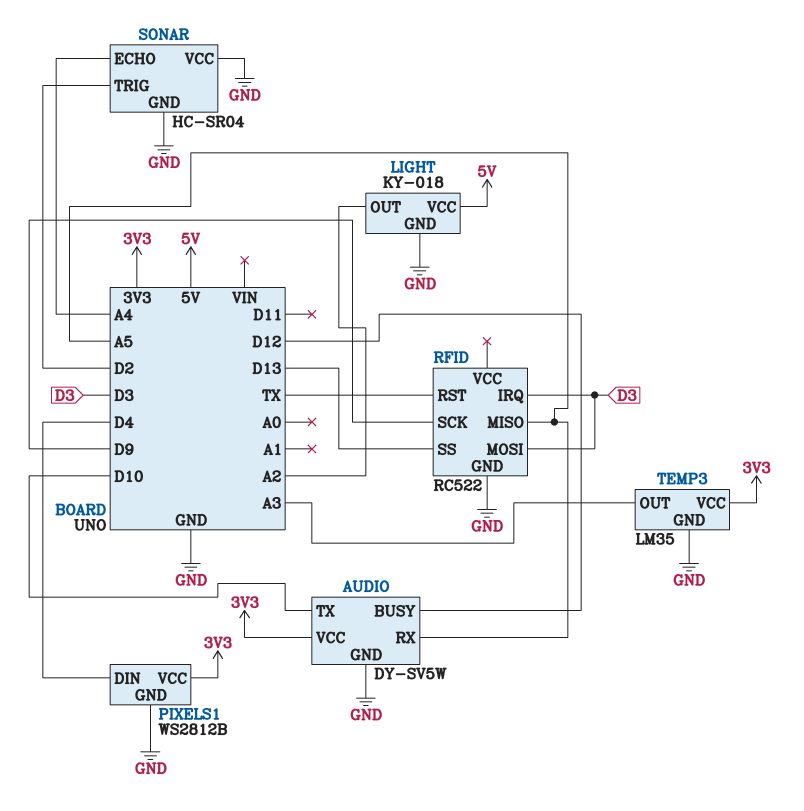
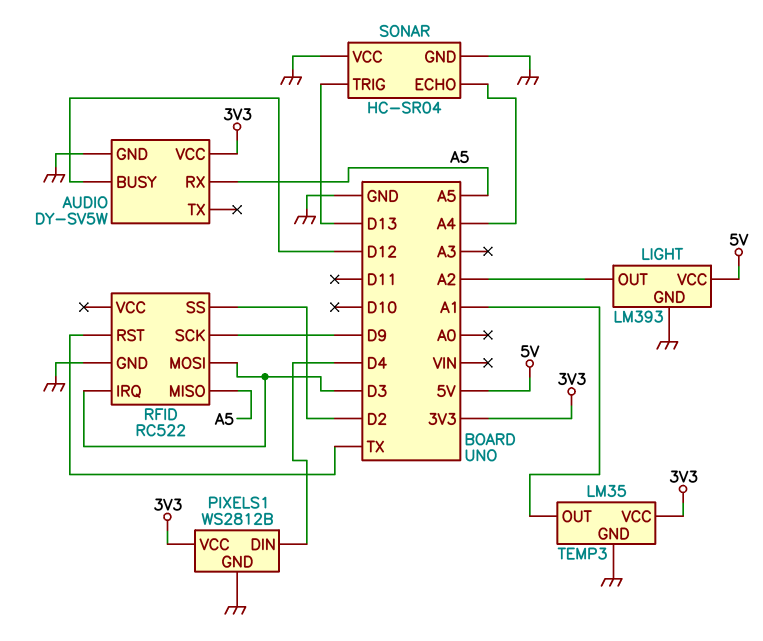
AUDIO pin TX: D10 -> none
LIGHT: KY-018 -> LM393
RFID pin SS: D13 -> D2
SONAR pin TRIG: D2 -> D13
TEMP3 pin OUT: A3 -> A1

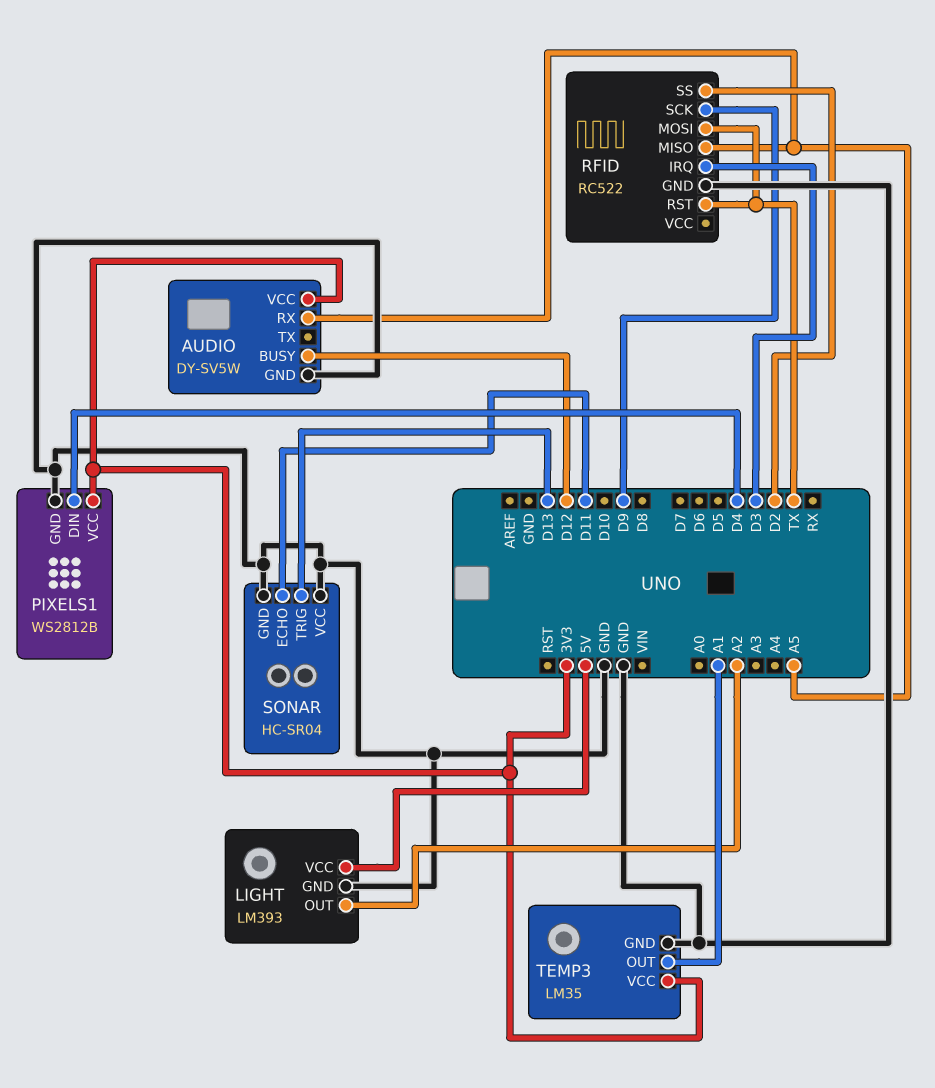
RFID pin MOSI: D3 -> TX
SONAR pin ECHO: A4 -> D11

